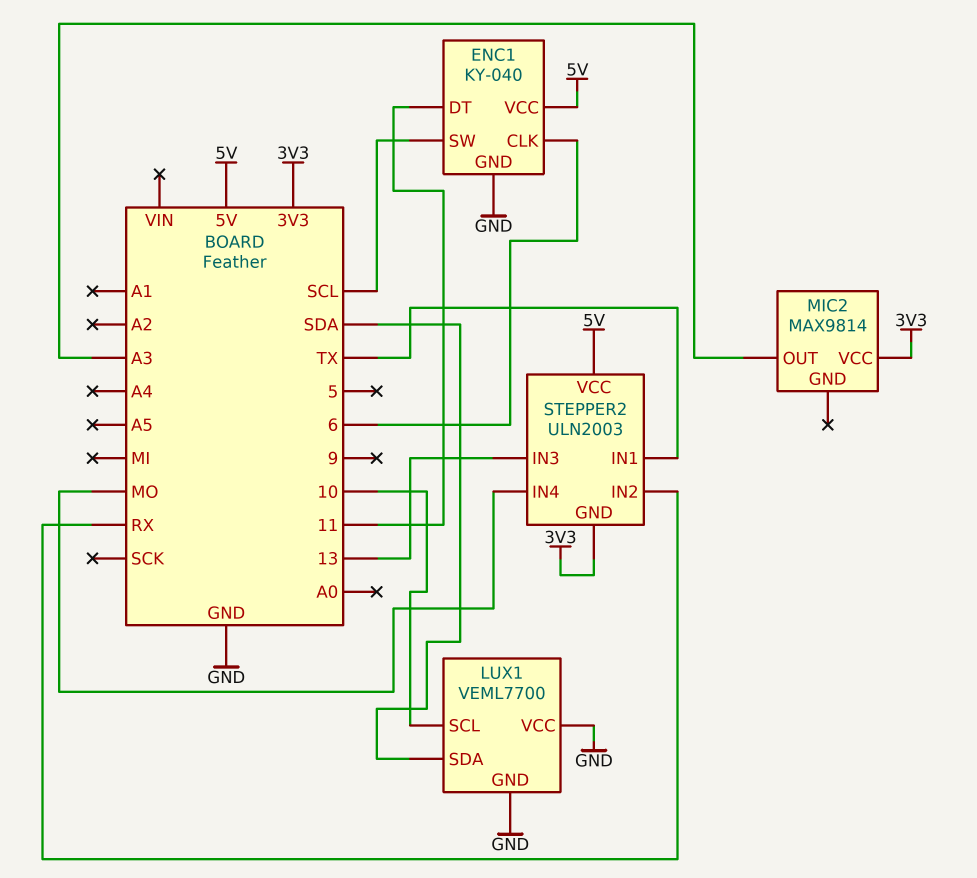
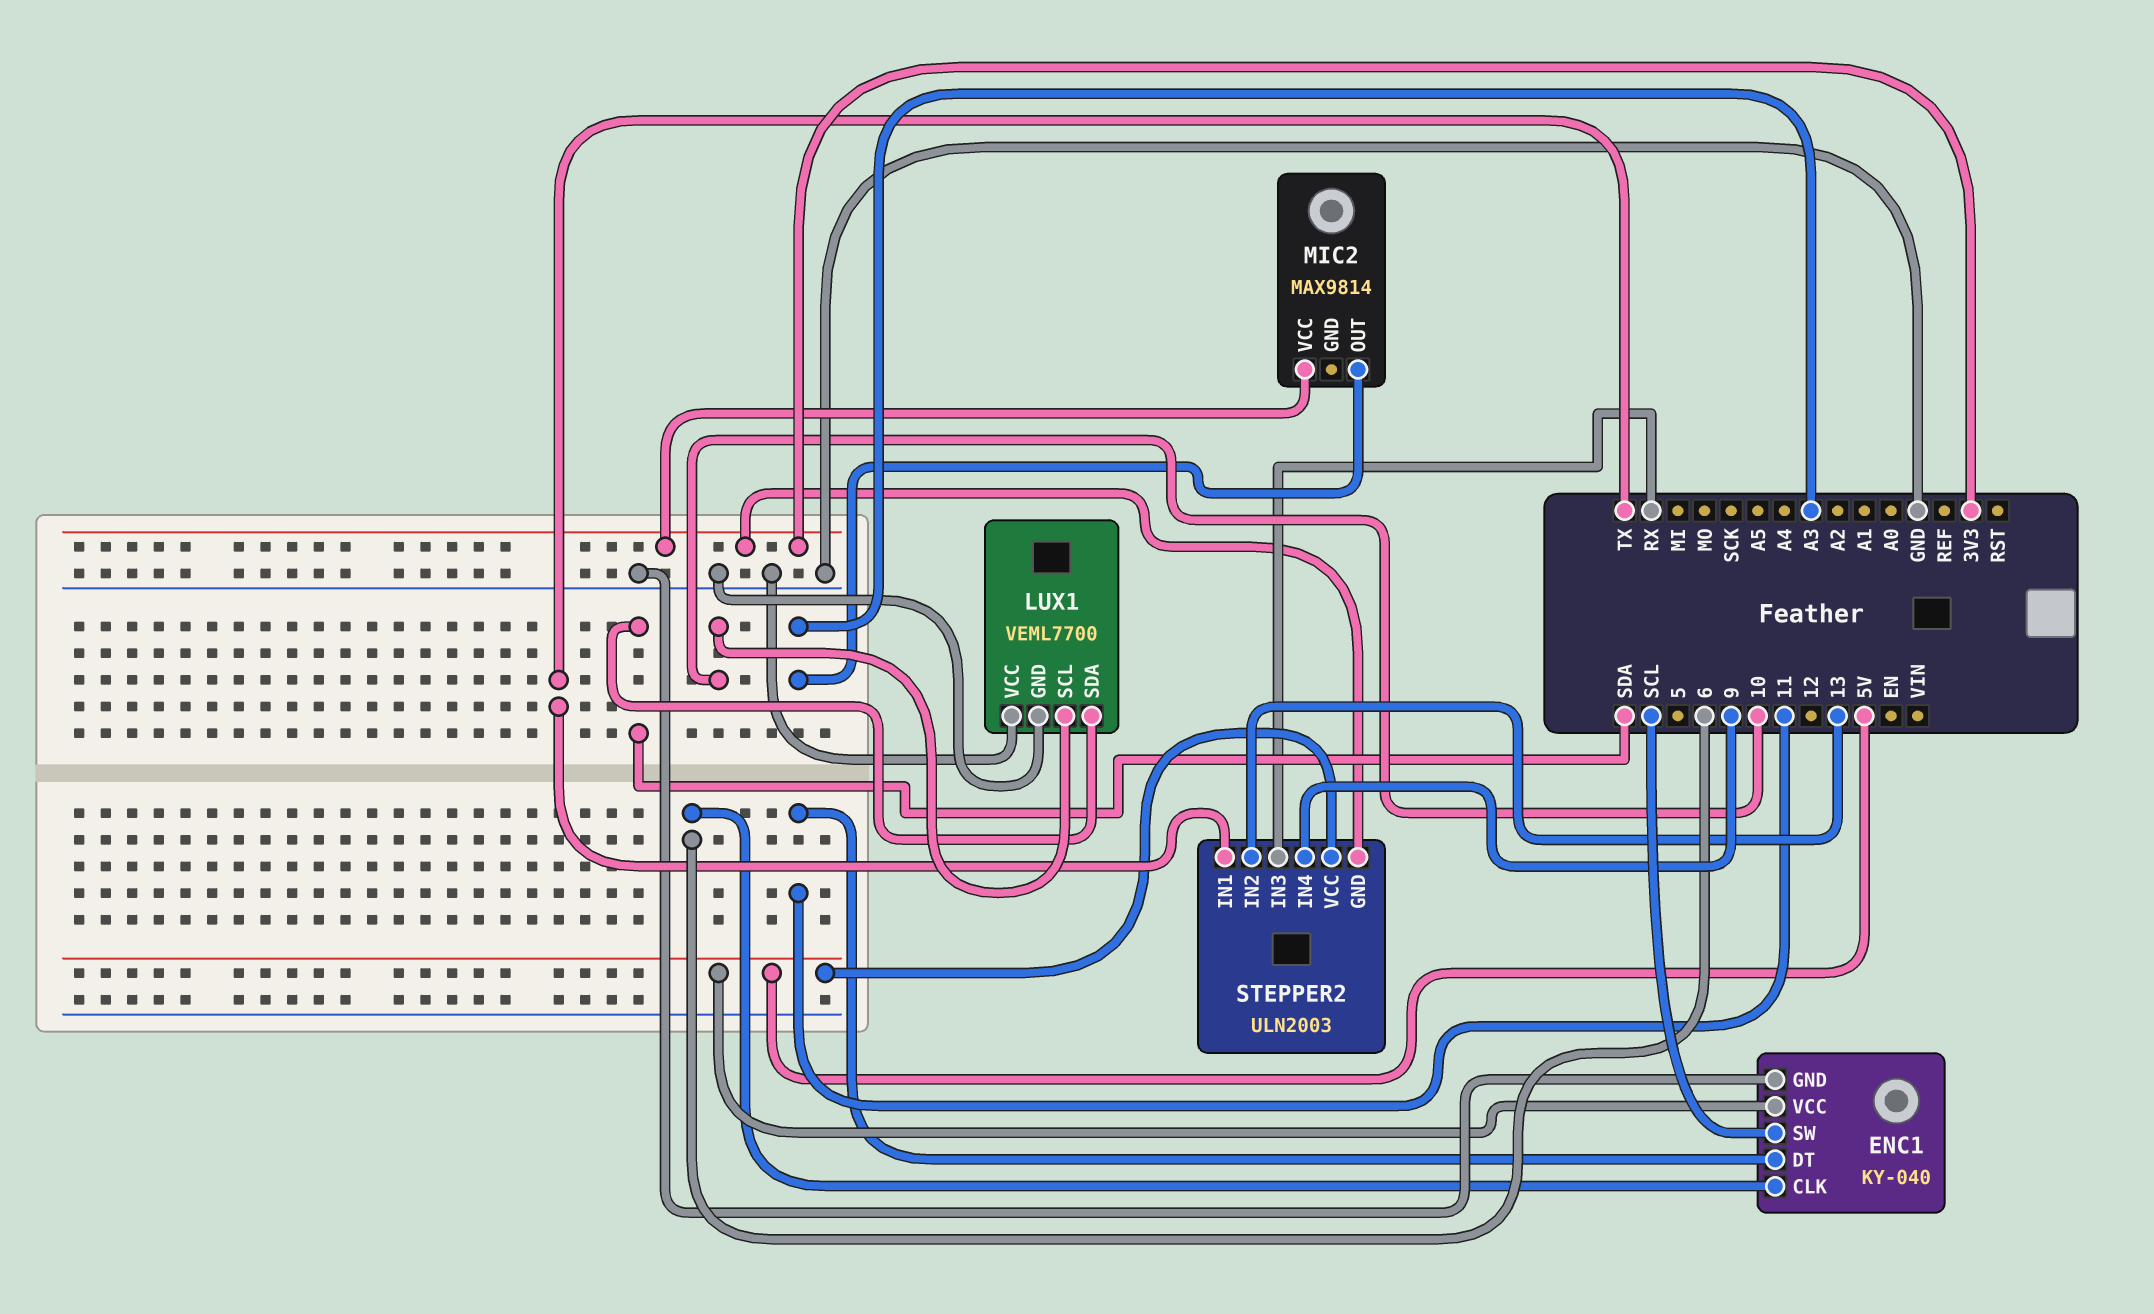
STEPPER2 pin IN2: RX -> 13
STEPPER2 pin IN3: 13 -> RX
STEPPER2 pin IN4: MO -> 9

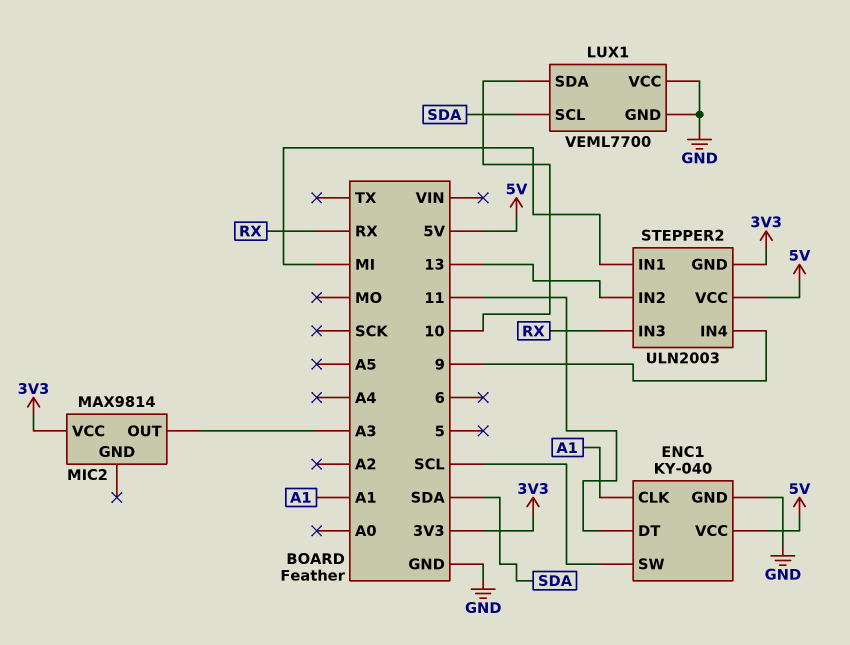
ENC1 pin CLK: 6 -> A1
LUX1 pin SCL: 10 -> SDA
LUX1 pin SDA: SDA -> 10
STEPPER2 pin IN1: TX -> MI

